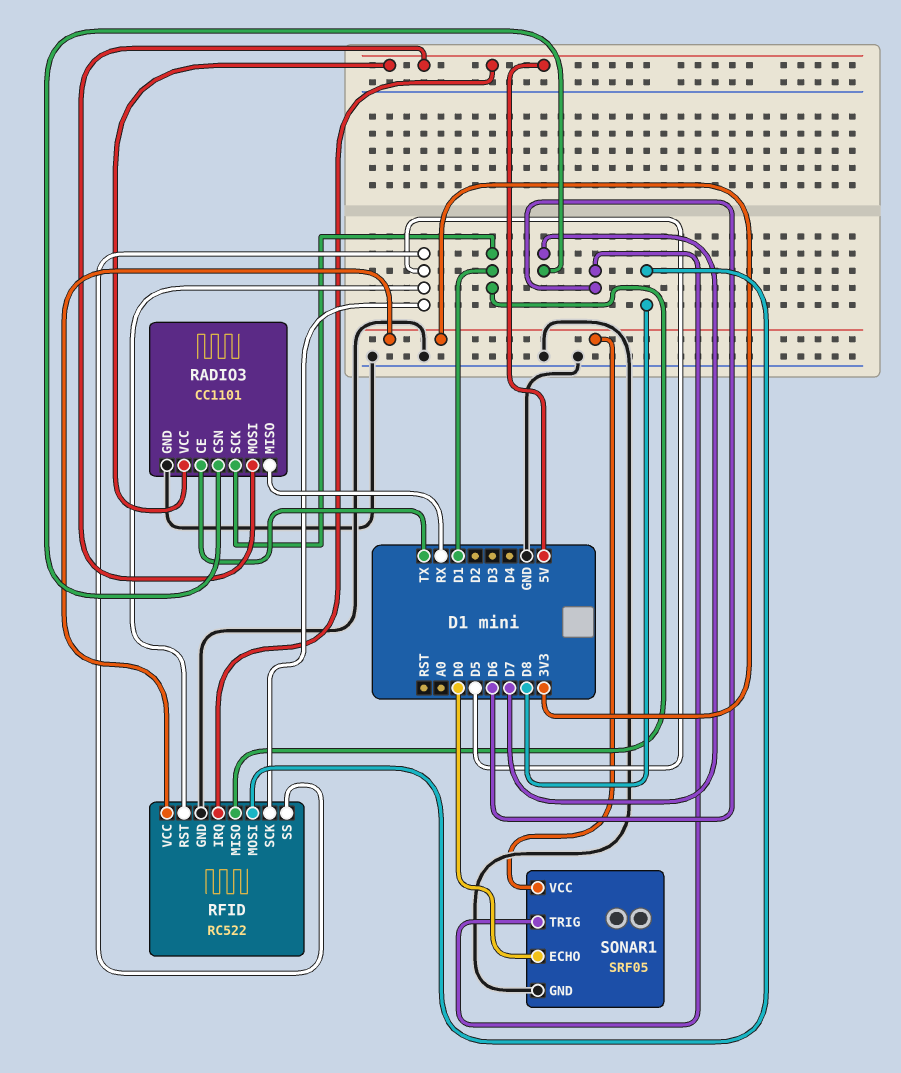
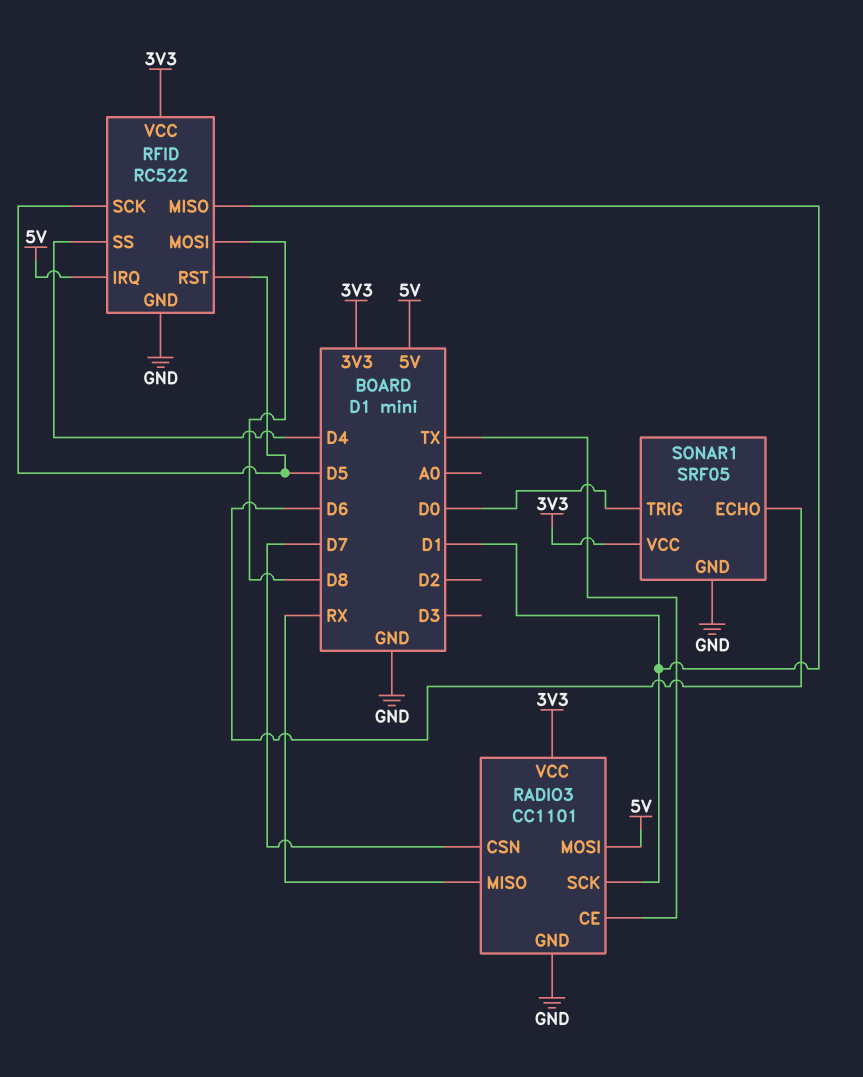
RADIO3 pin VCC: 5V -> 3V3
RFID pin SS: D5 -> D4
SONAR1 pin ECHO: D0 -> D6
SONAR1 pin TRIG: D6 -> D0

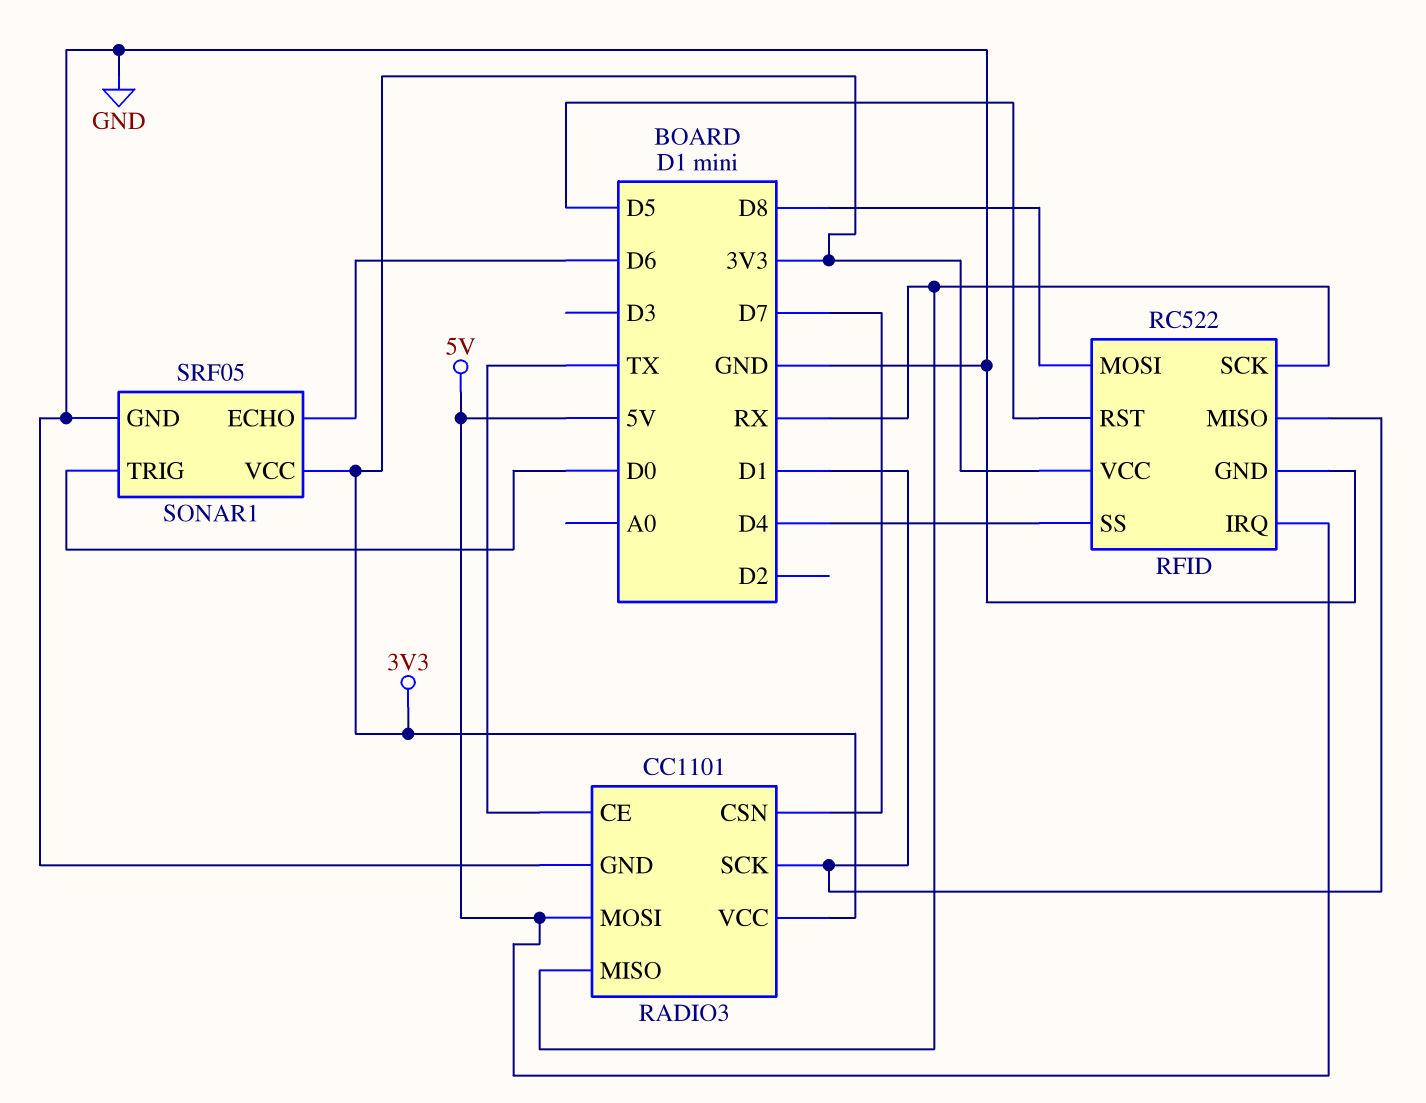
RFID pin SCK: D5 -> RX

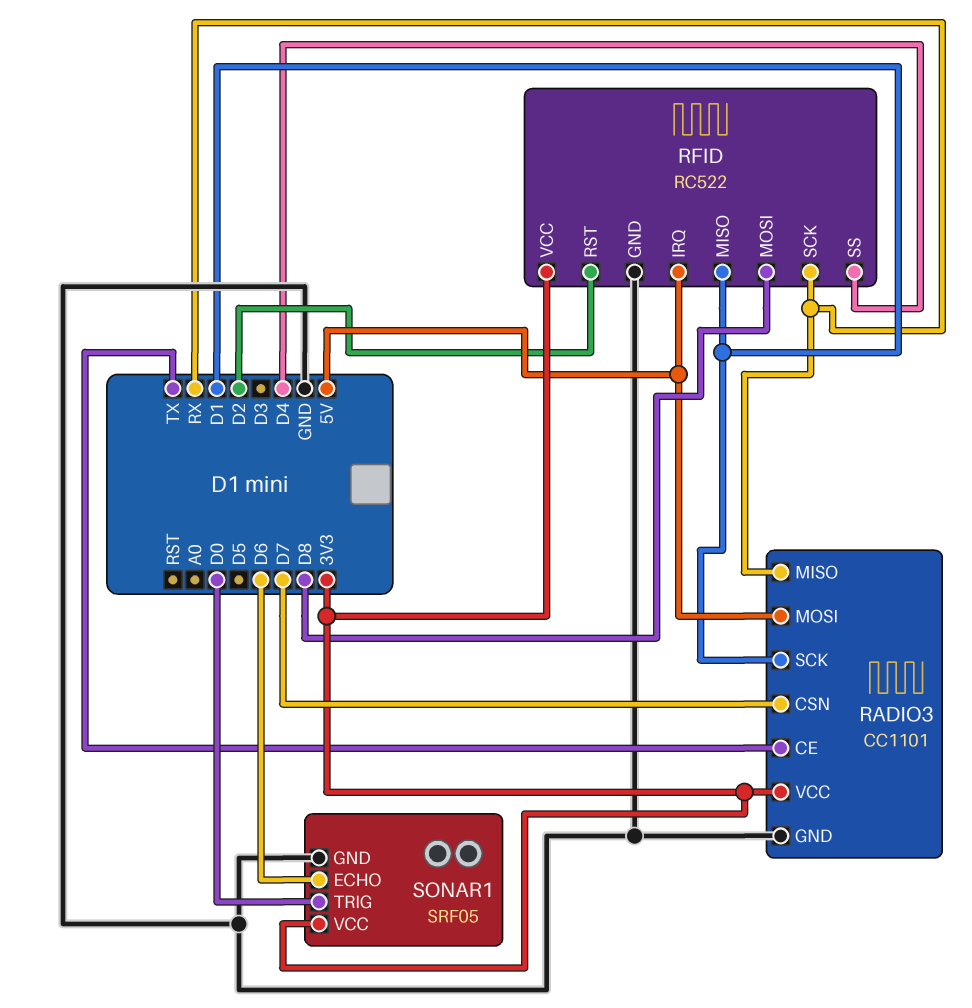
RFID pin RST: D5 -> D2

